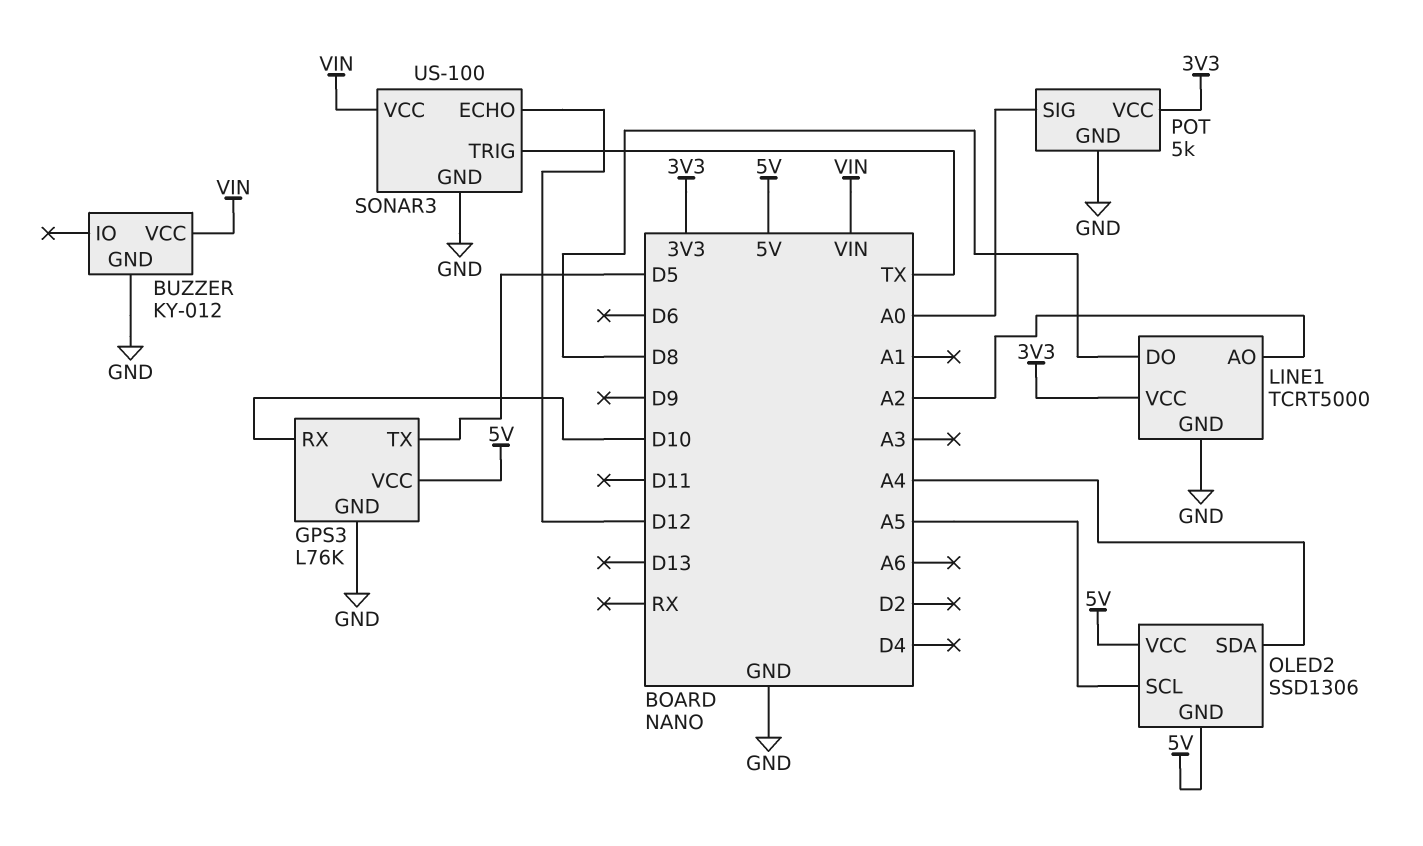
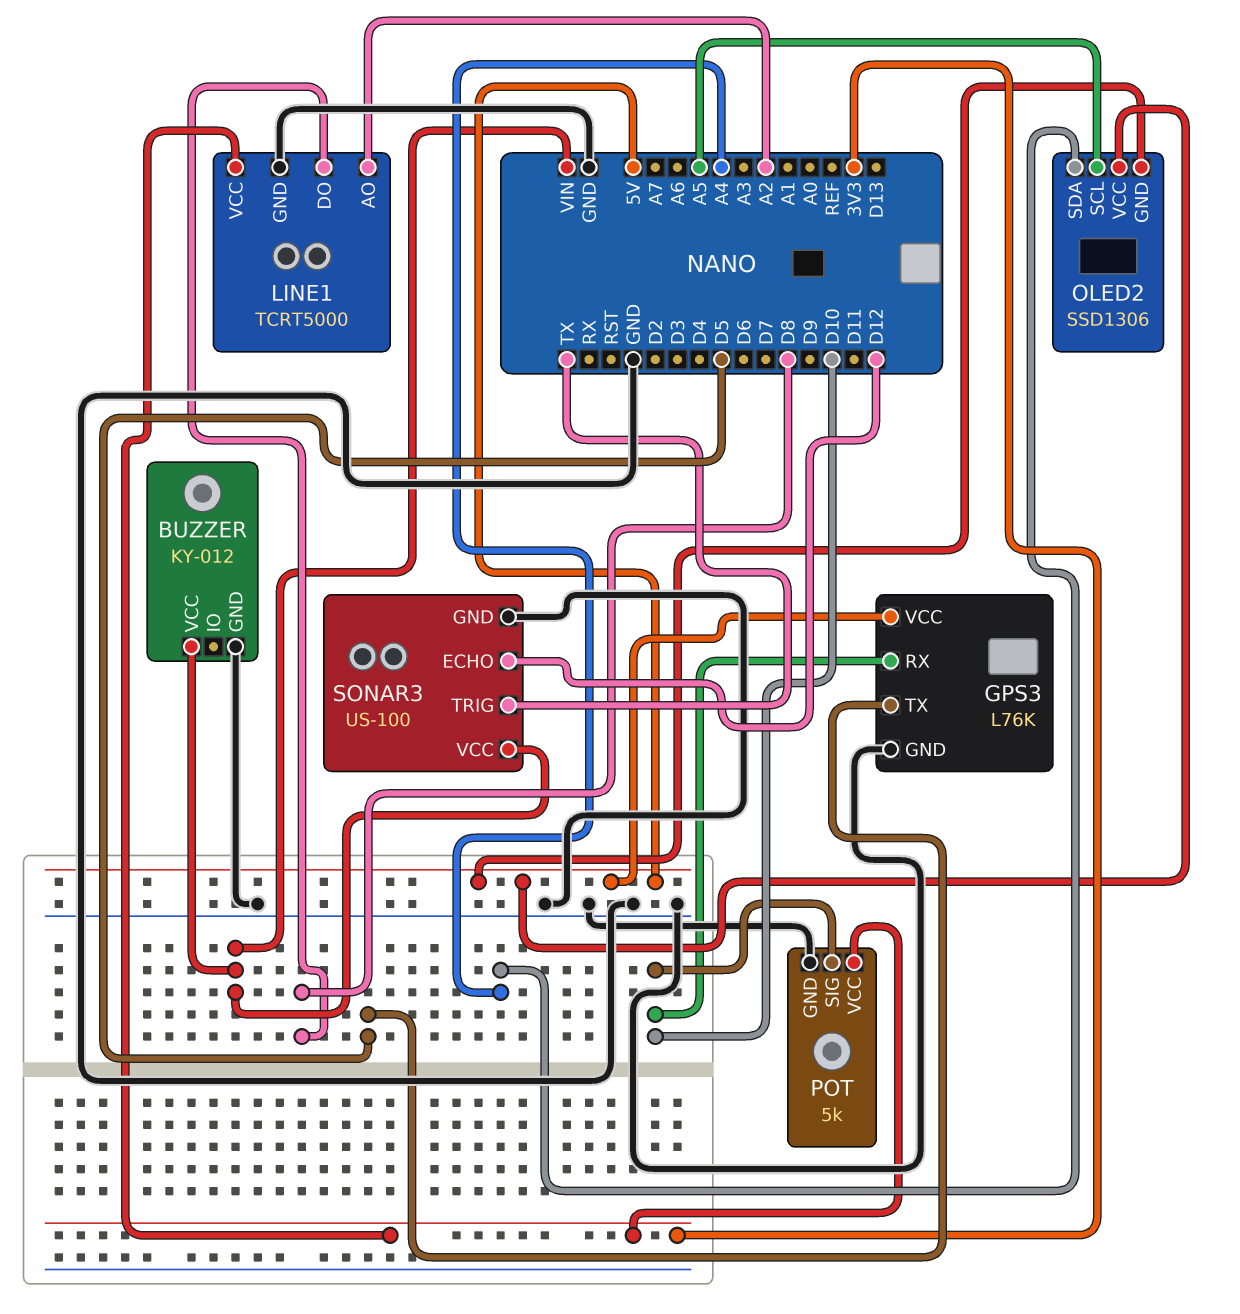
POT pin SIG: A0 -> D10

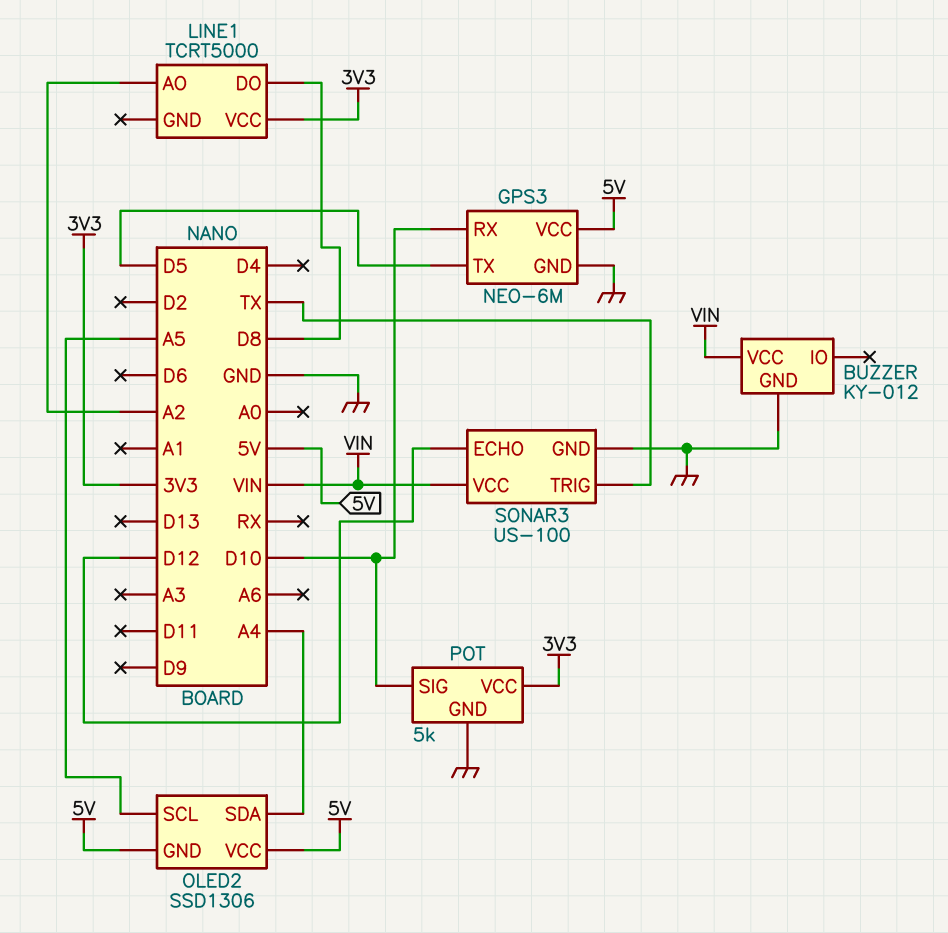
GPS3: L76K -> NEO-6M
LINE1 pin GND: GND -> none

